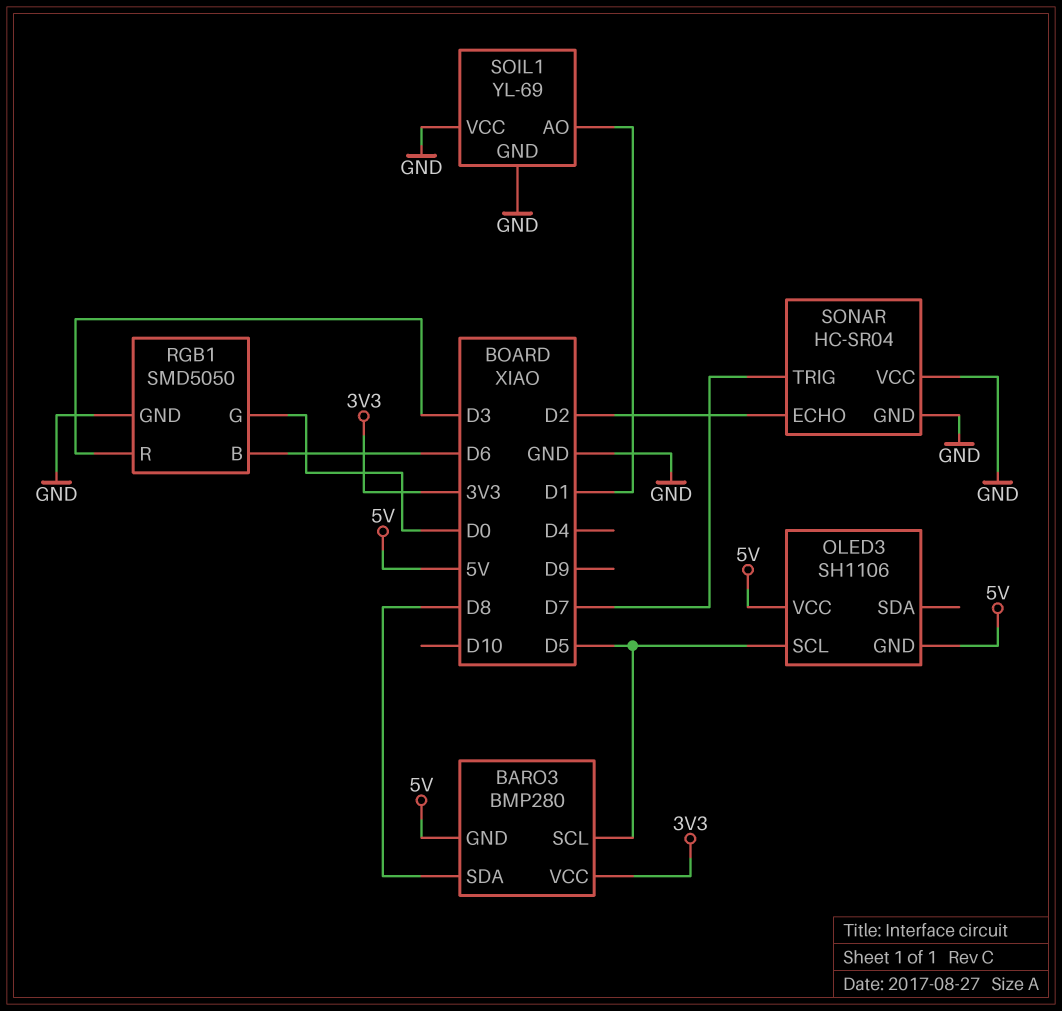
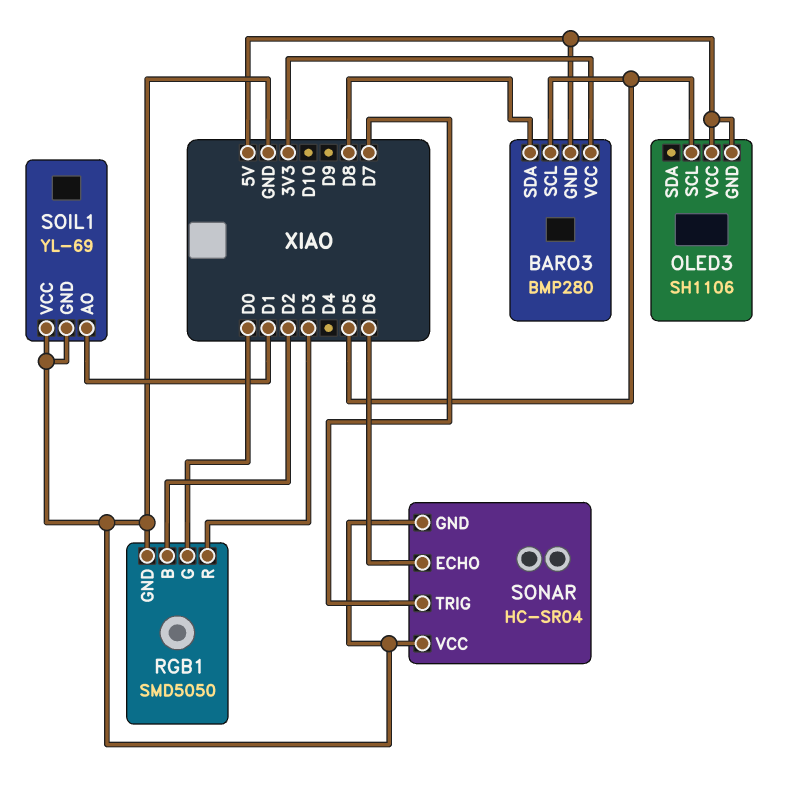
RGB1 pin B: D6 -> D2
SONAR pin ECHO: D2 -> D6

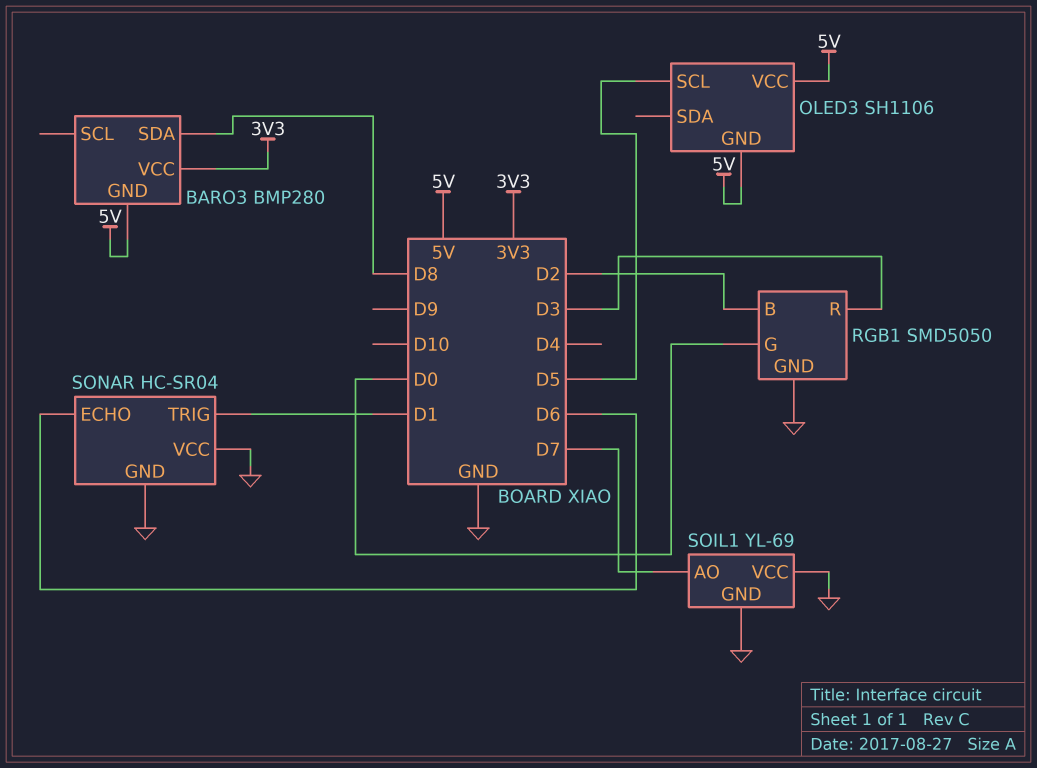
BARO3 pin SCL: D5 -> none
SOIL1 pin AO: D1 -> D7
SONAR pin TRIG: D7 -> D1

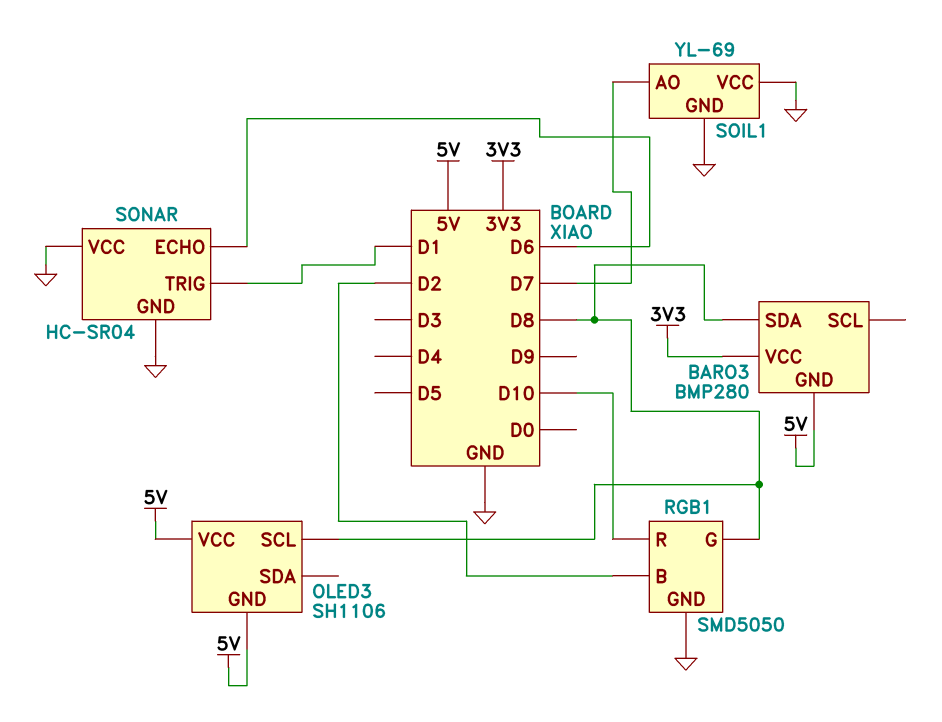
OLED3 pin SCL: D5 -> D8
RGB1 pin G: D0 -> D8
RGB1 pin R: D3 -> D10

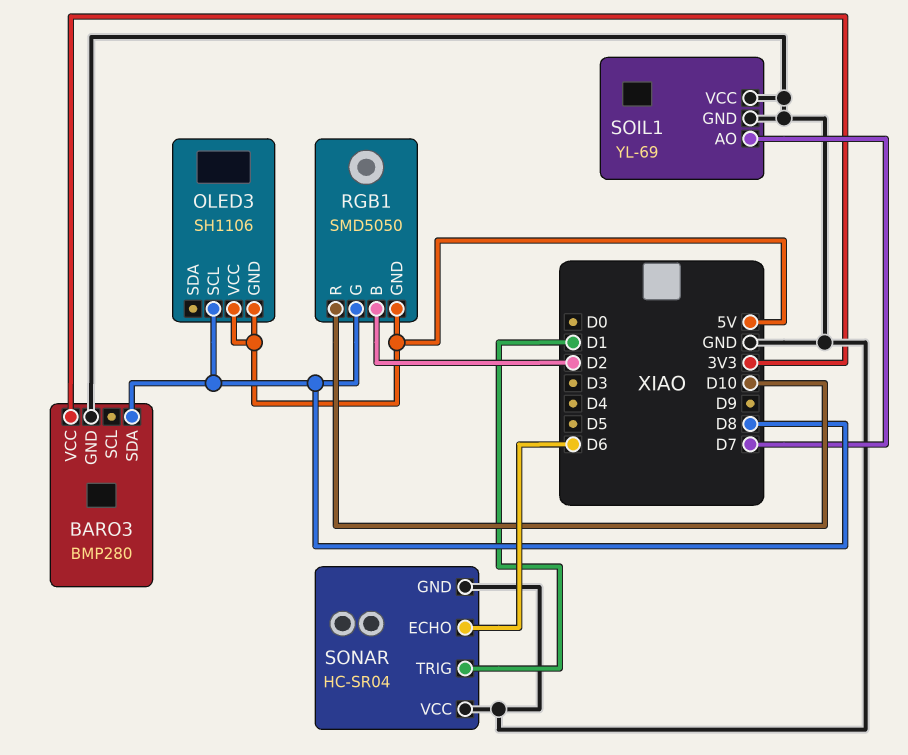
BARO3 pin GND: 5V -> GND
RGB1 pin GND: GND -> 5V

